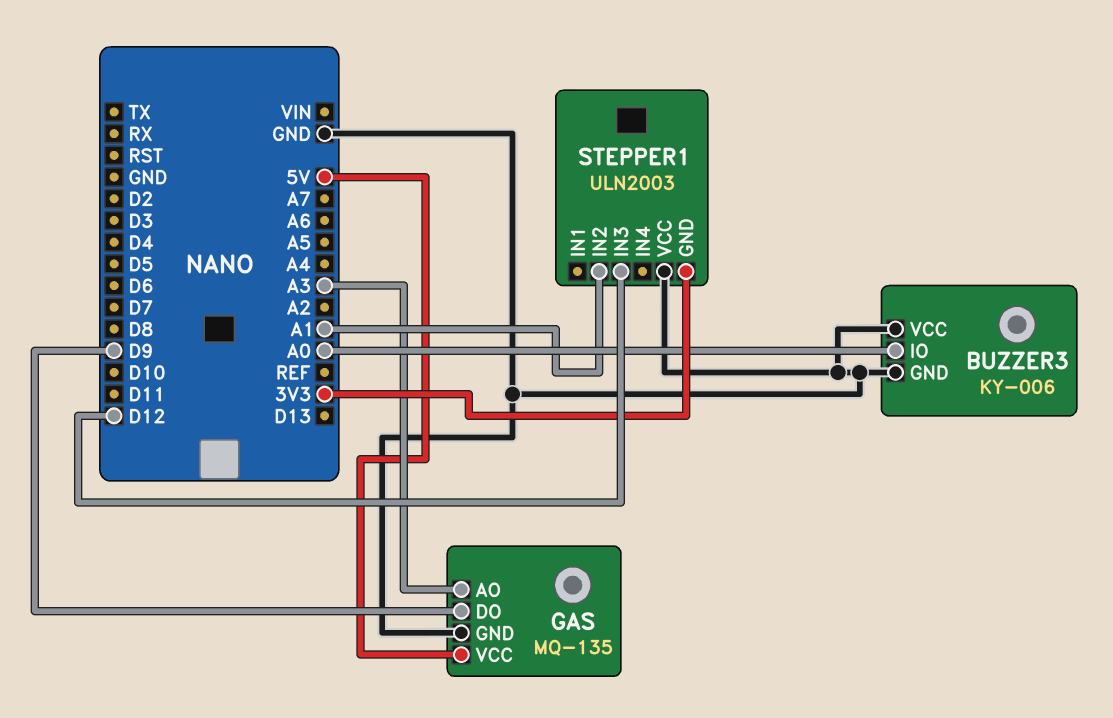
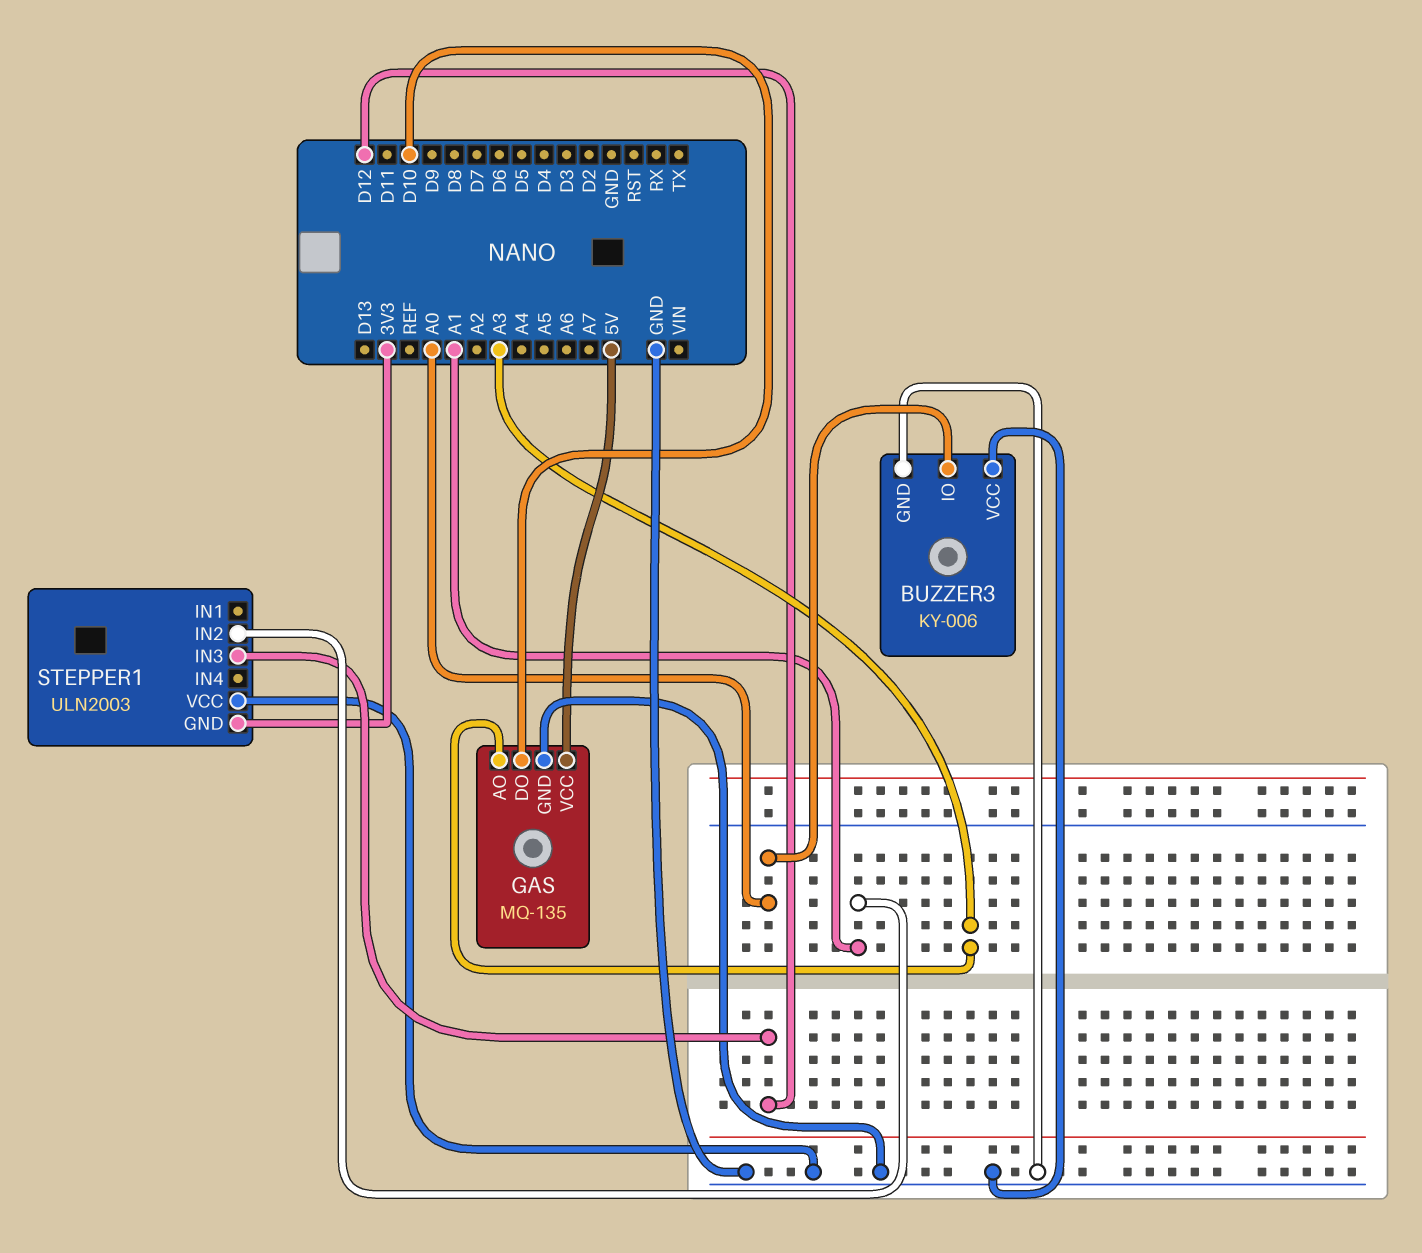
GAS pin DO: D9 -> D10

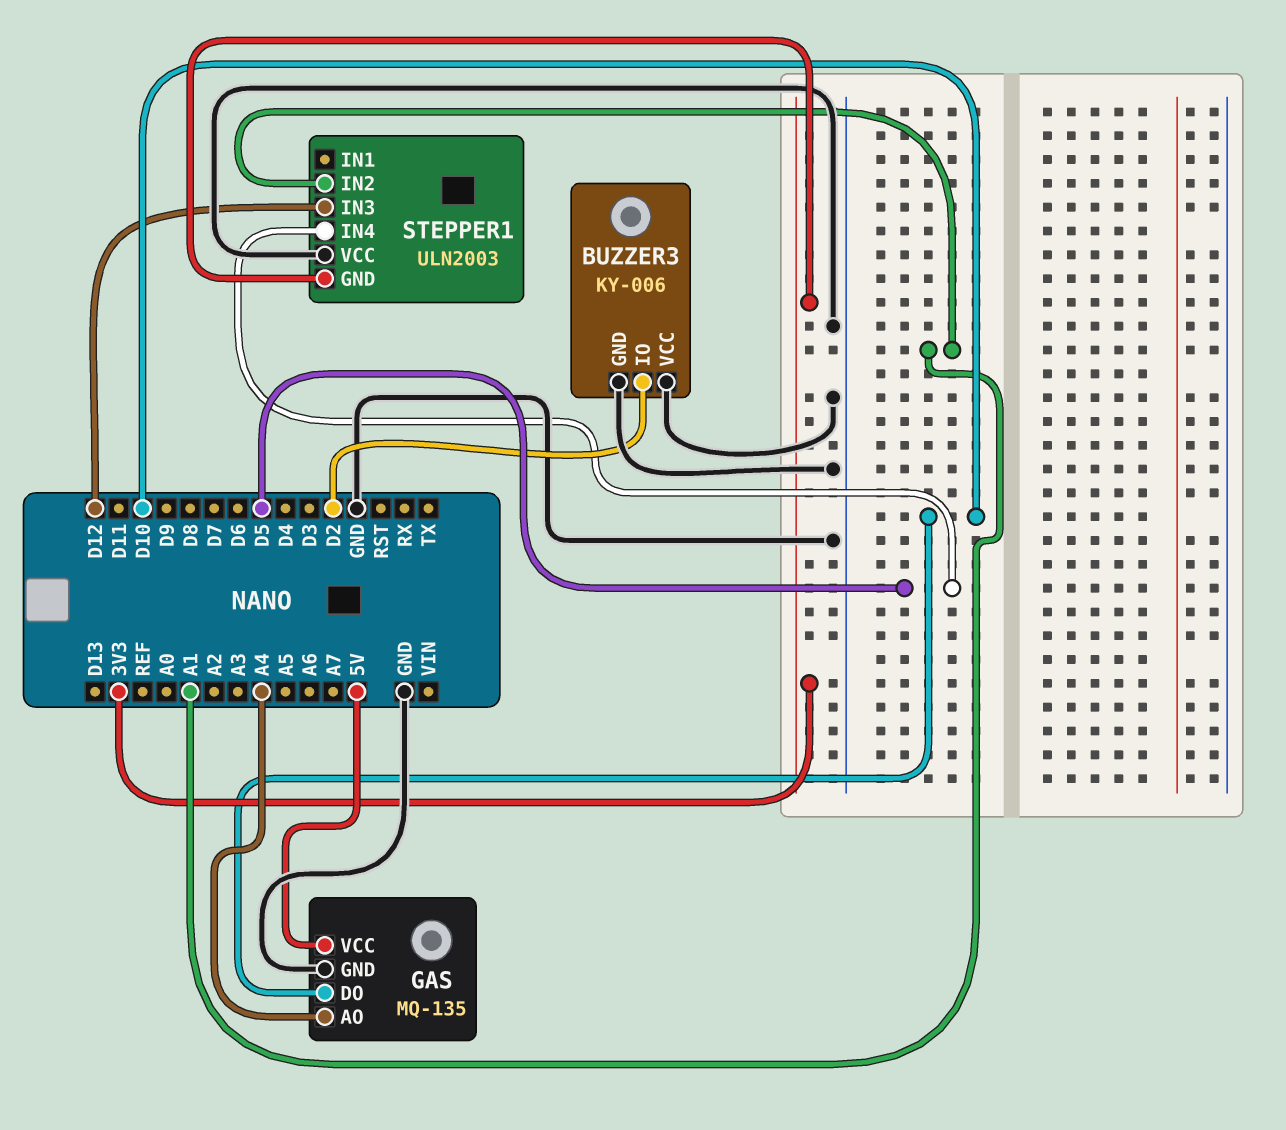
BUZZER3 pin IO: A0 -> D2
GAS pin AO: A3 -> A4
STEPPER1 pin IN4: none -> D5

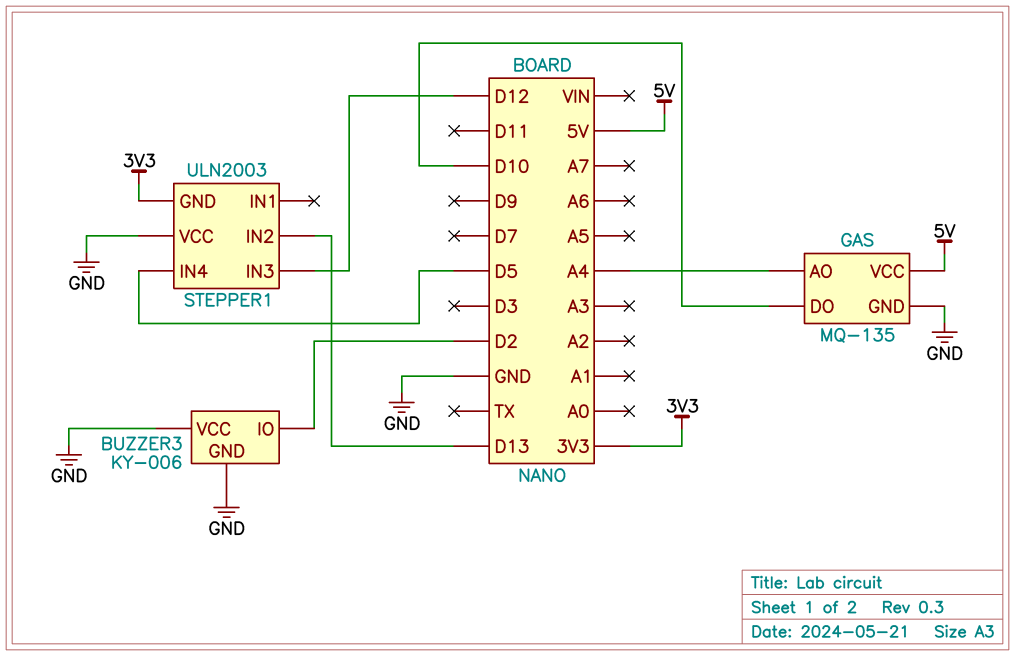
STEPPER1 pin IN2: A1 -> D13

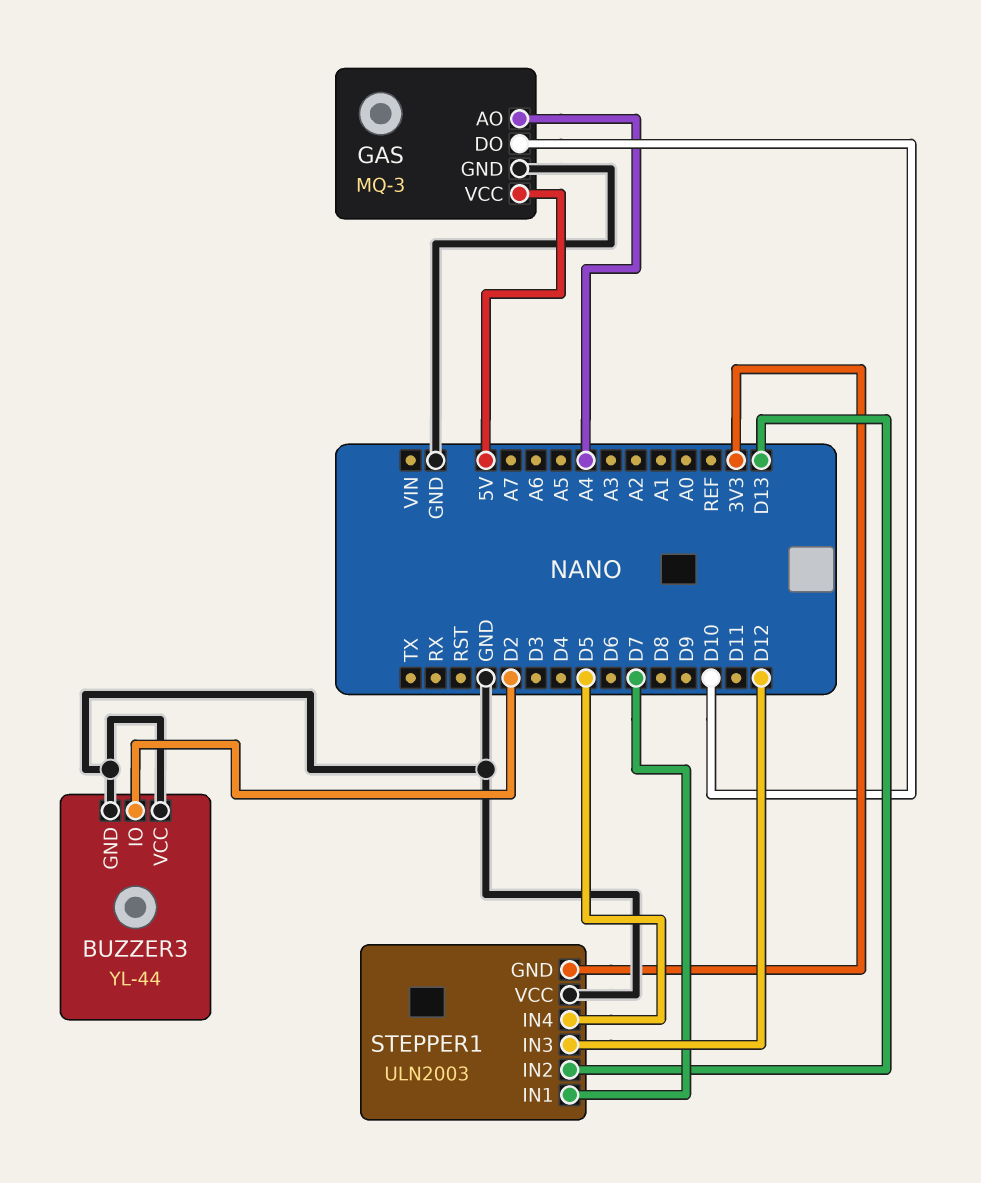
BUZZER3: KY-006 -> YL-44
GAS: MQ-135 -> MQ-3
STEPPER1 pin IN1: none -> D7

